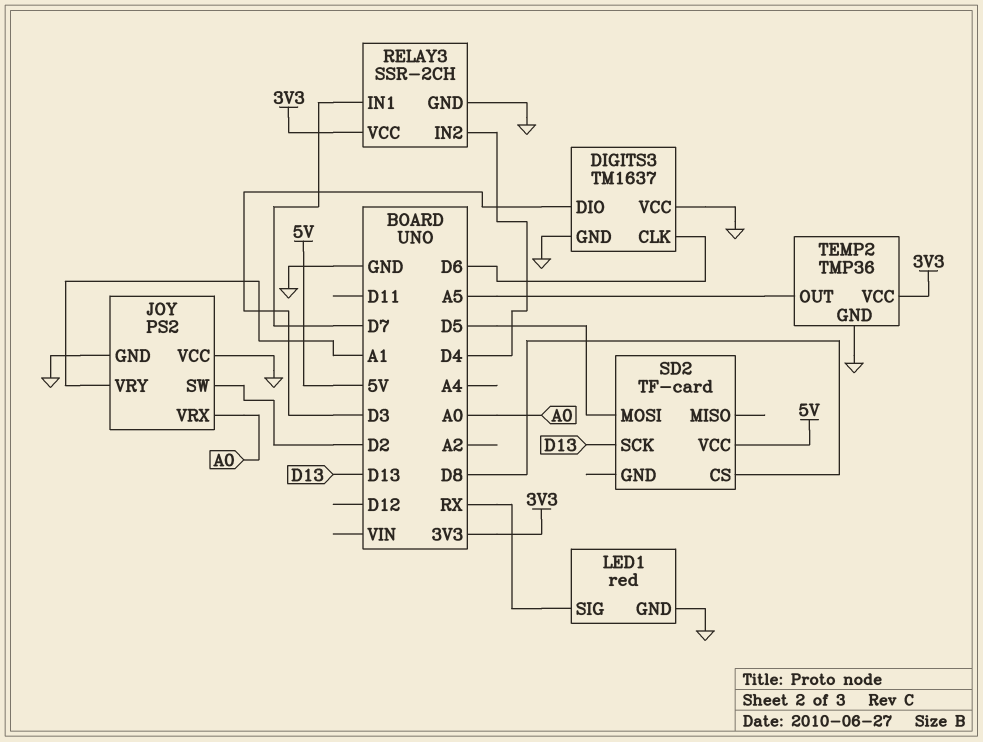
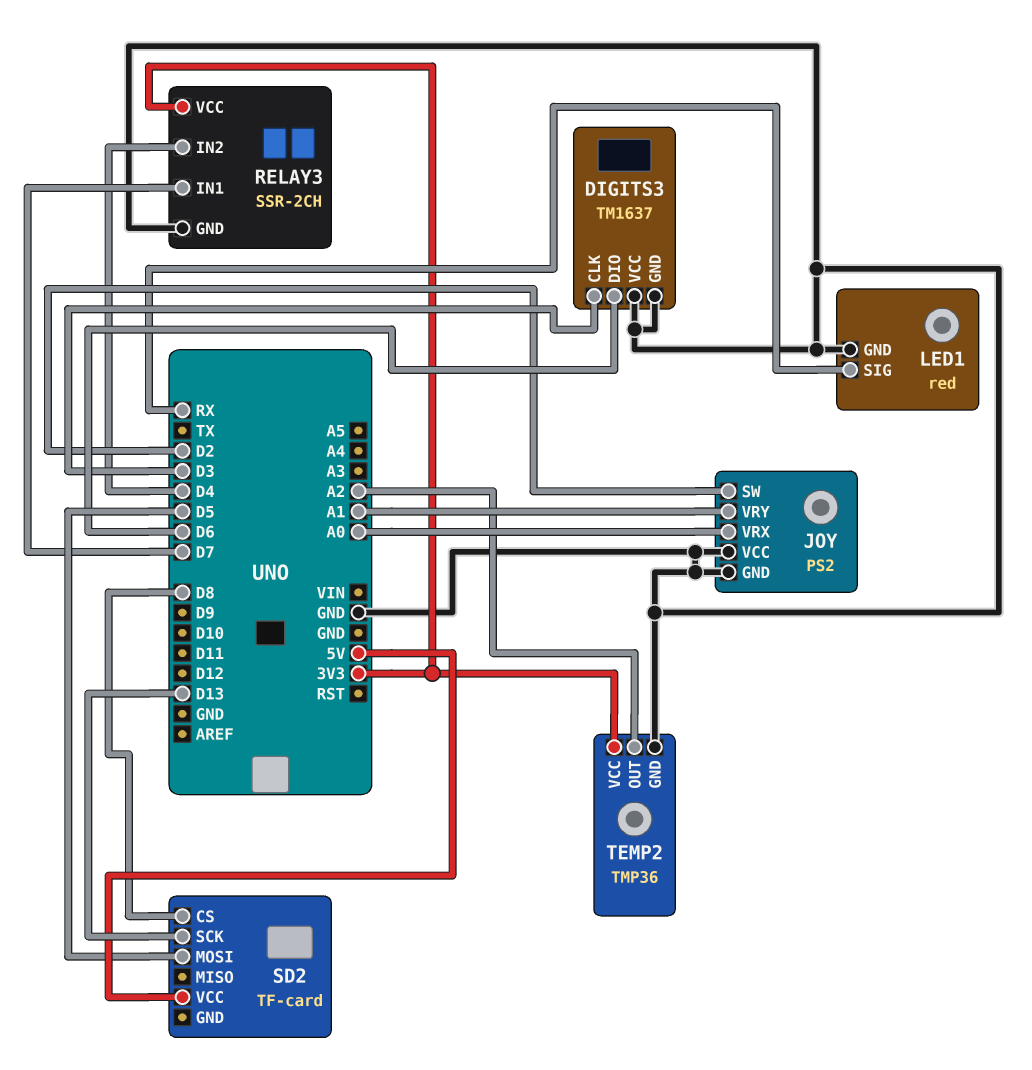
DIGITS3 pin CLK: D6 -> D3
DIGITS3 pin DIO: D3 -> D6
TEMP2 pin OUT: A5 -> A2

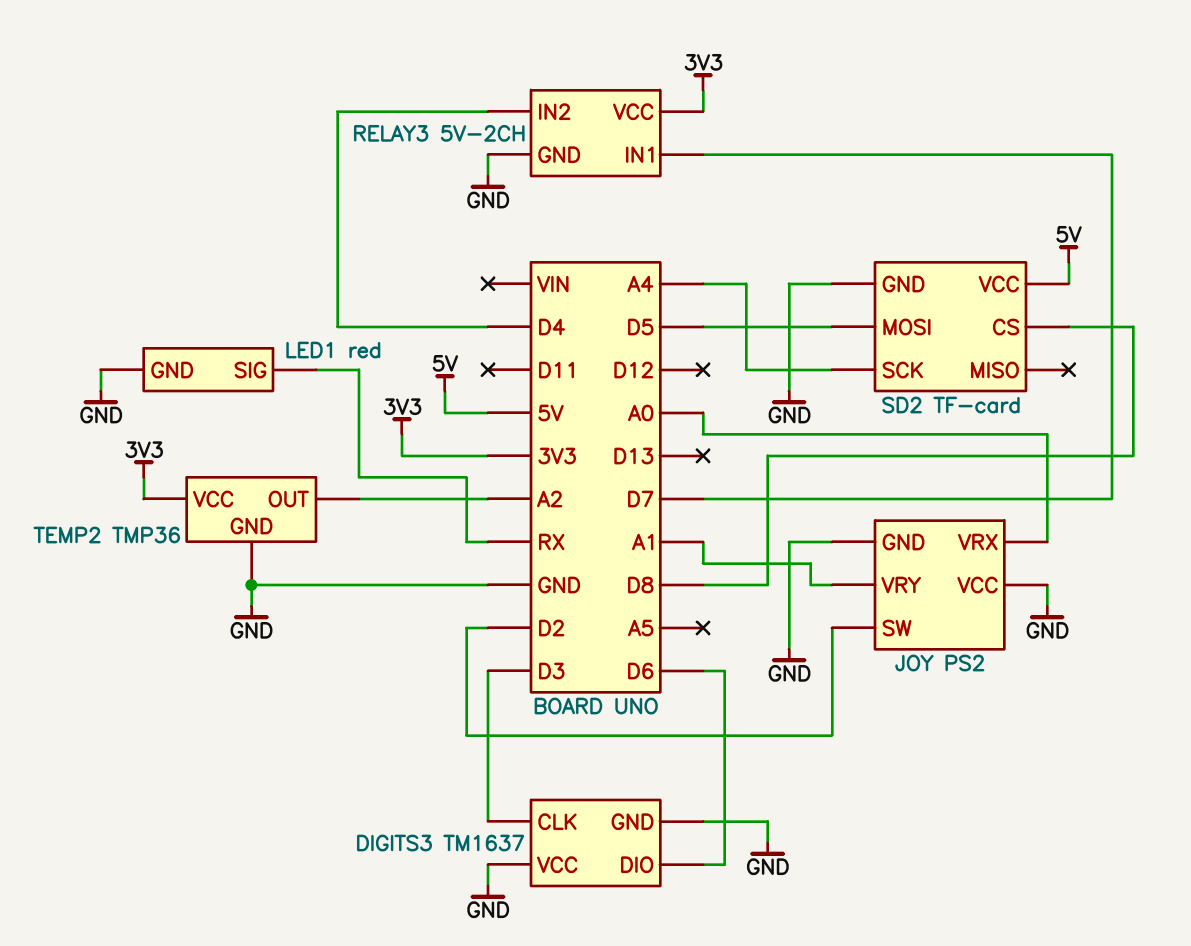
RELAY3: SSR-2CH -> 5V-2CH
SD2 pin GND: none -> GND
SD2 pin SCK: D13 -> A4

